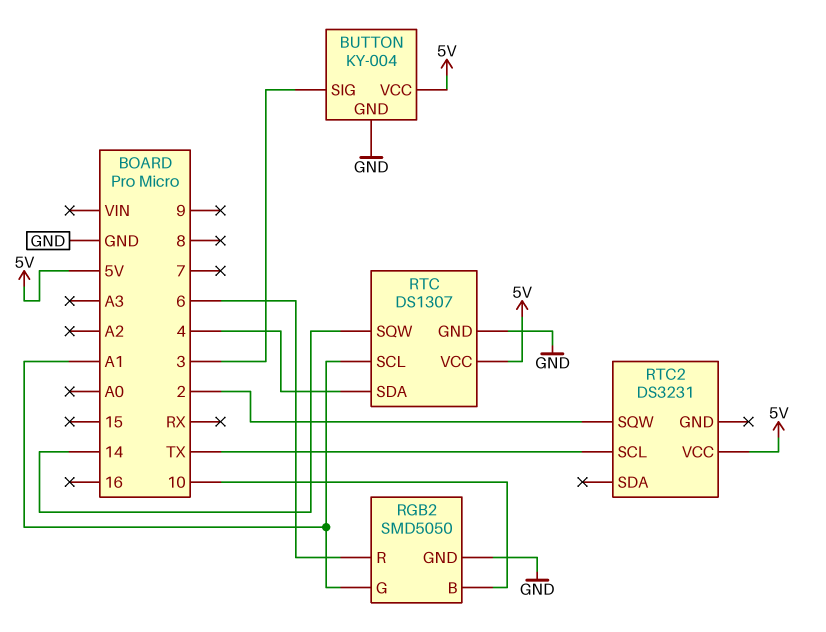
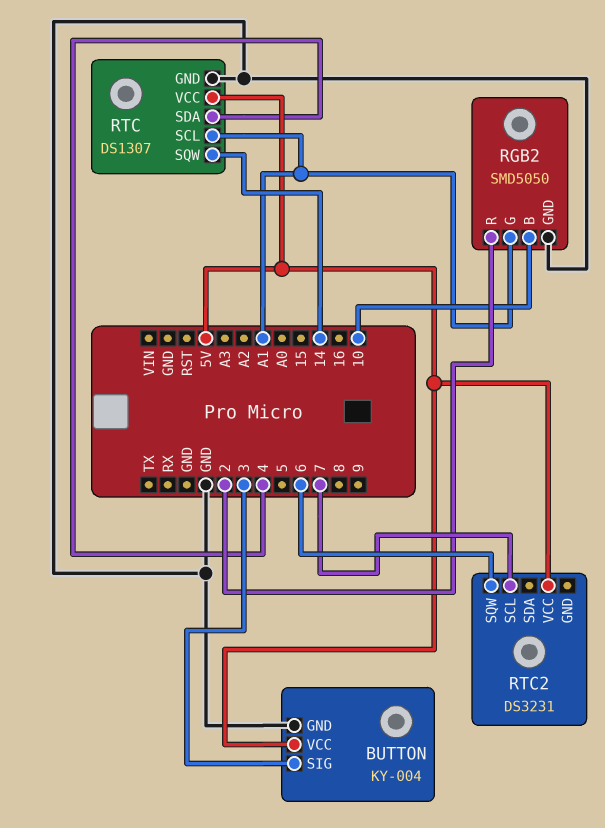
RGB2 pin R: 6 -> 2
RTC2 pin SCL: TX -> 7
RTC2 pin SQW: 2 -> 6

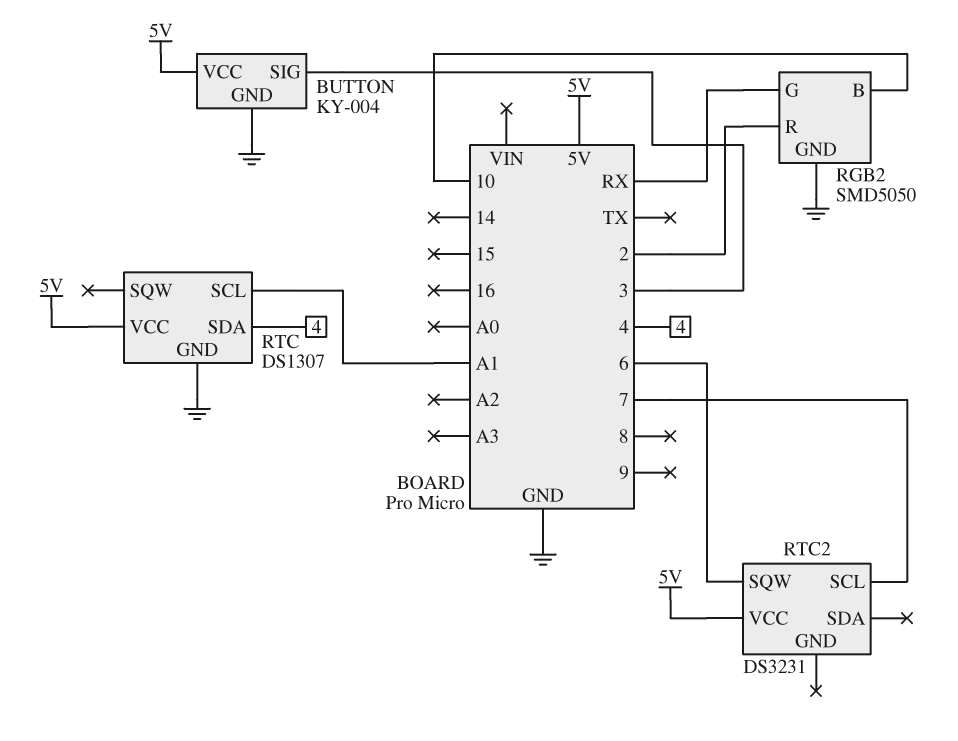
RGB2 pin G: A1 -> RX
RTC pin SQW: 14 -> none

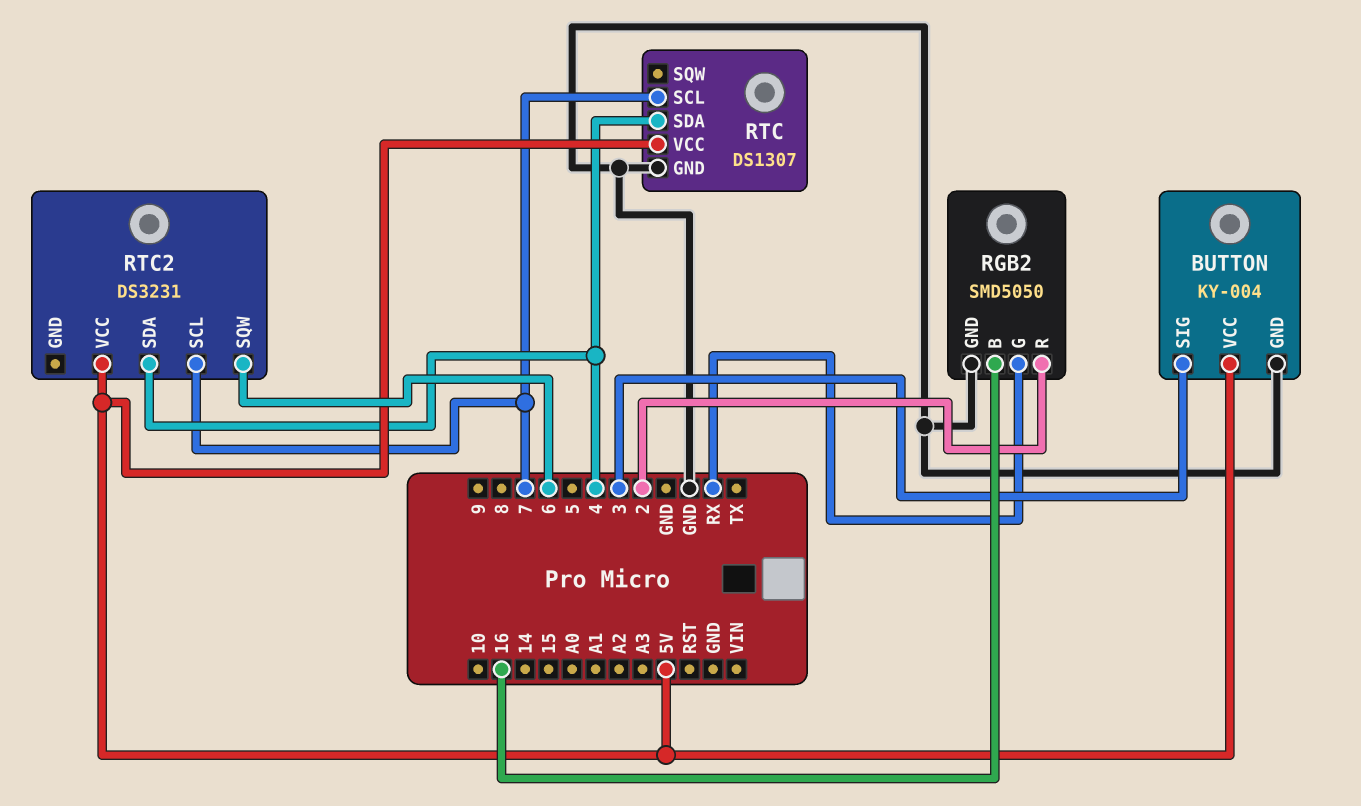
RGB2 pin B: 10 -> 16
RTC pin SCL: A1 -> 7
RTC2 pin SDA: none -> 4

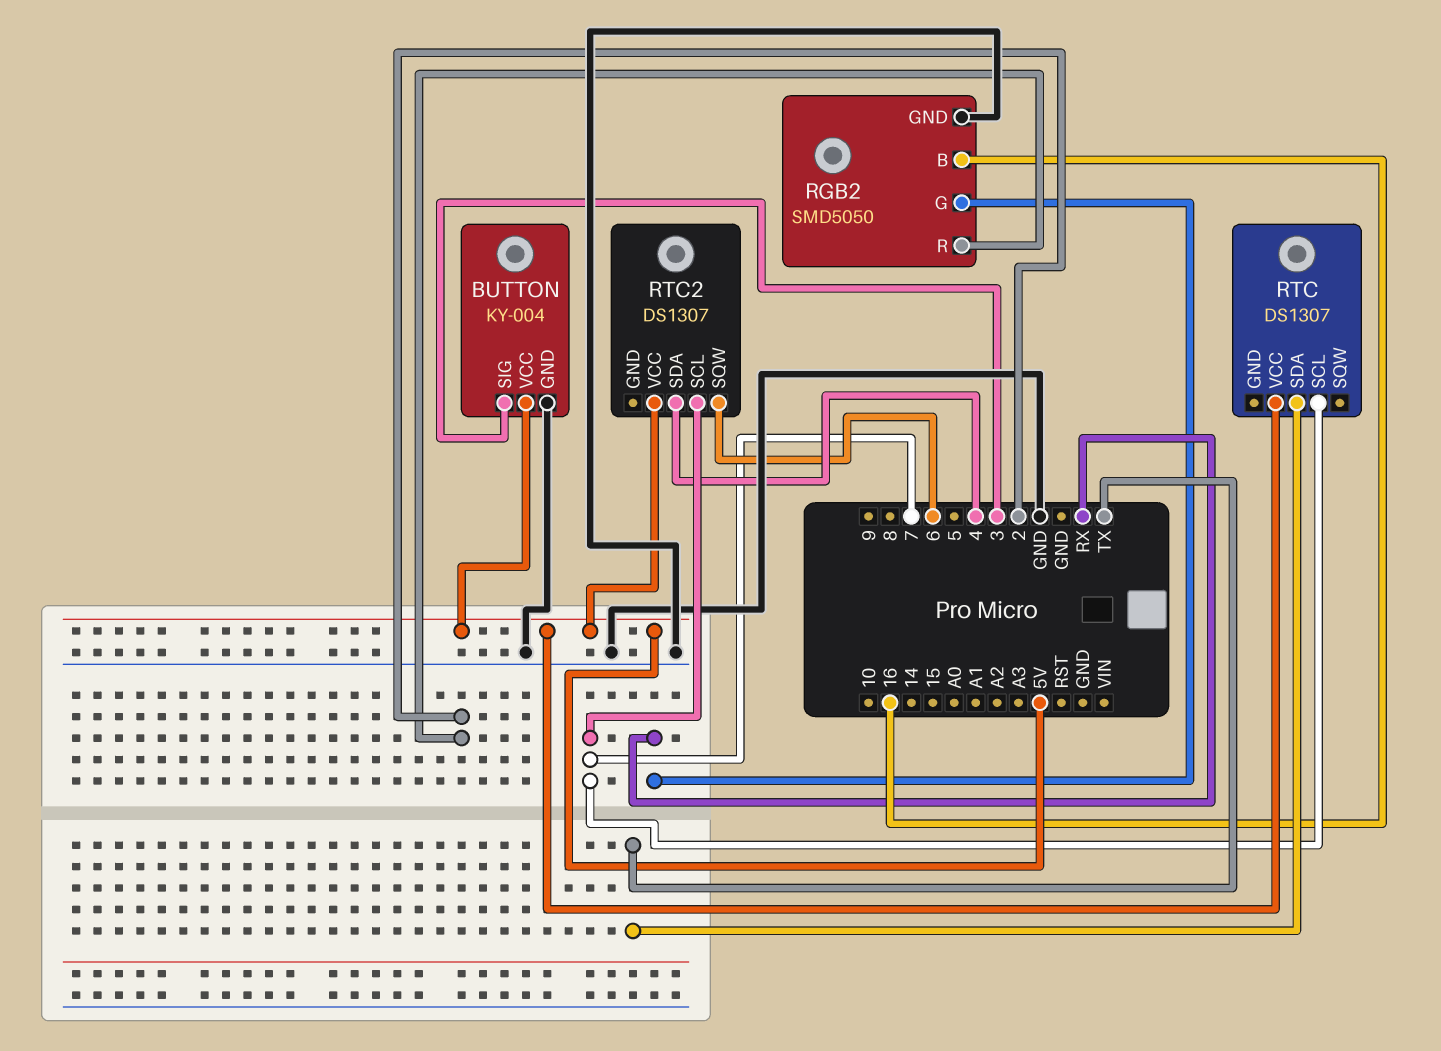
RTC pin GND: GND -> none
RTC pin SDA: 4 -> TX
RTC2: DS3231 -> DS1307

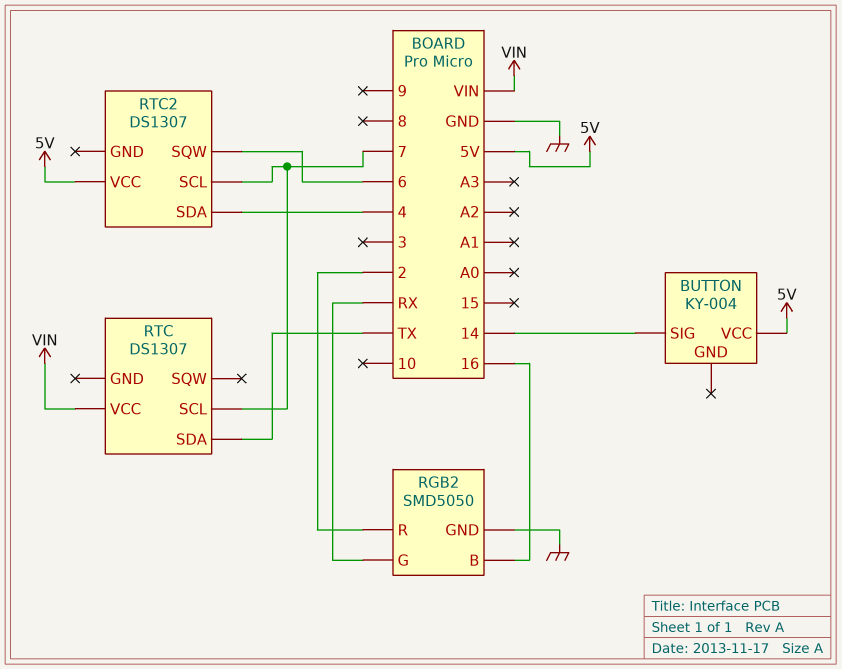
BUTTON pin GND: GND -> none
BUTTON pin SIG: 3 -> 14
RTC pin VCC: 5V -> VIN

